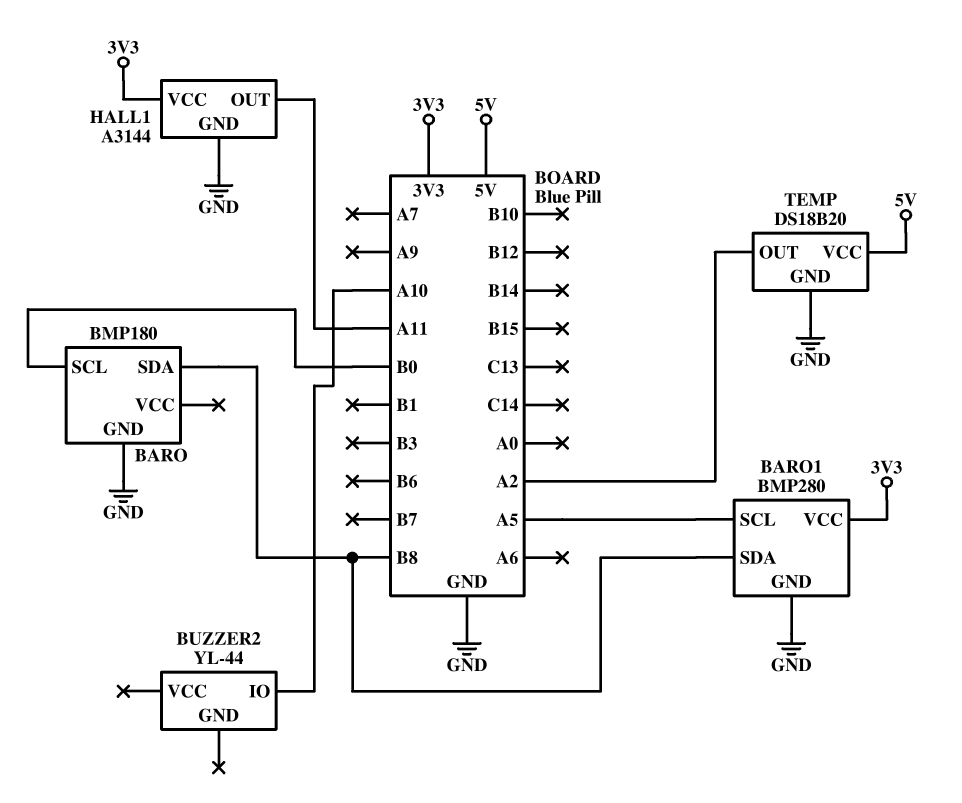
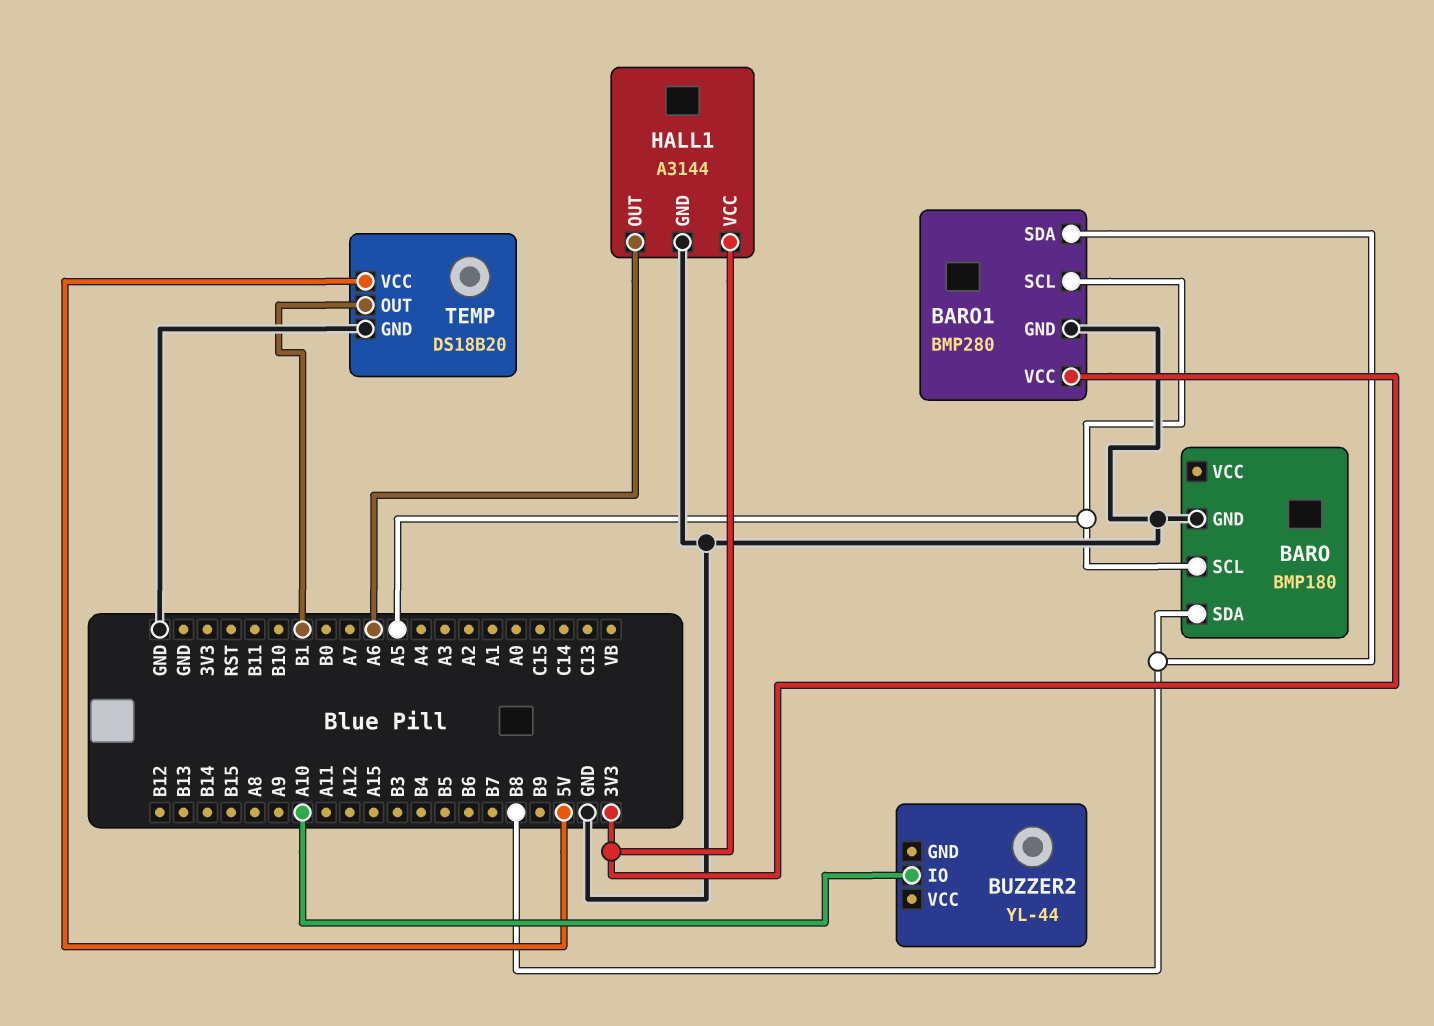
BARO pin SCL: B0 -> A5
HALL1 pin OUT: A11 -> A6
TEMP pin OUT: A2 -> B1

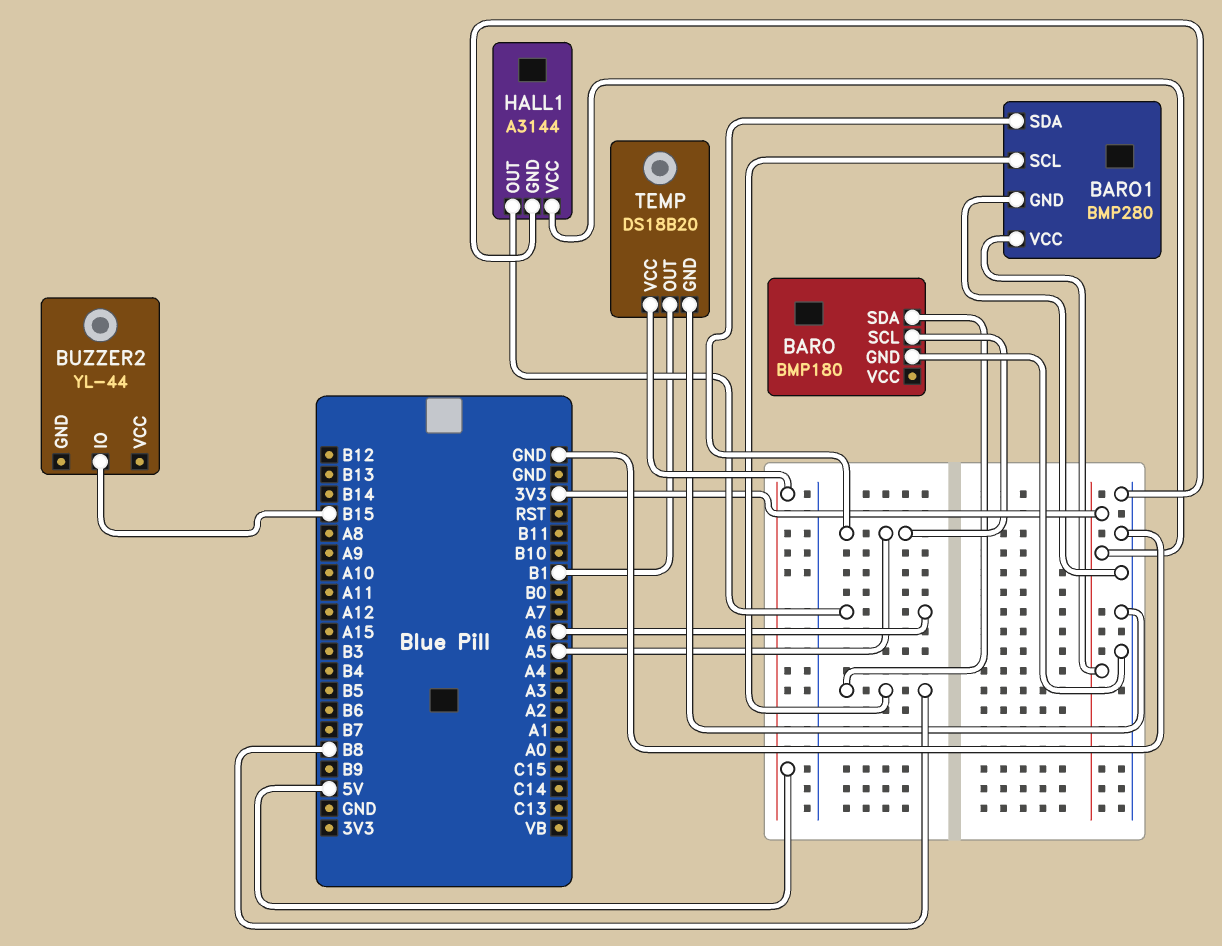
BARO1 pin SCL: A5 -> B8
BARO1 pin SDA: B8 -> A5
BUZZER2 pin IO: A10 -> B15

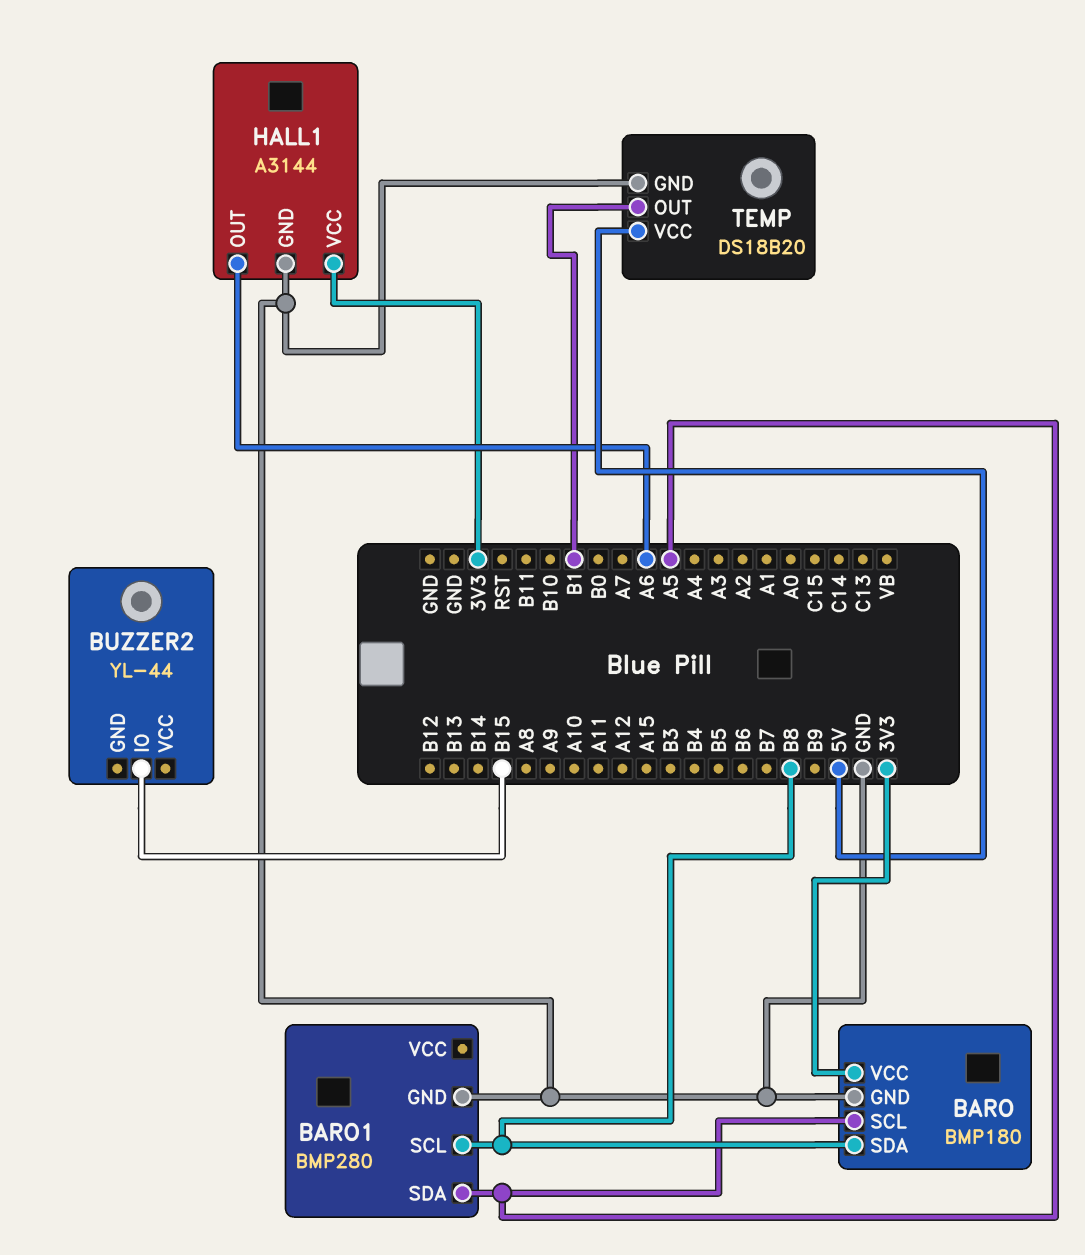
BARO pin VCC: none -> 3V3
BARO1 pin VCC: 3V3 -> none

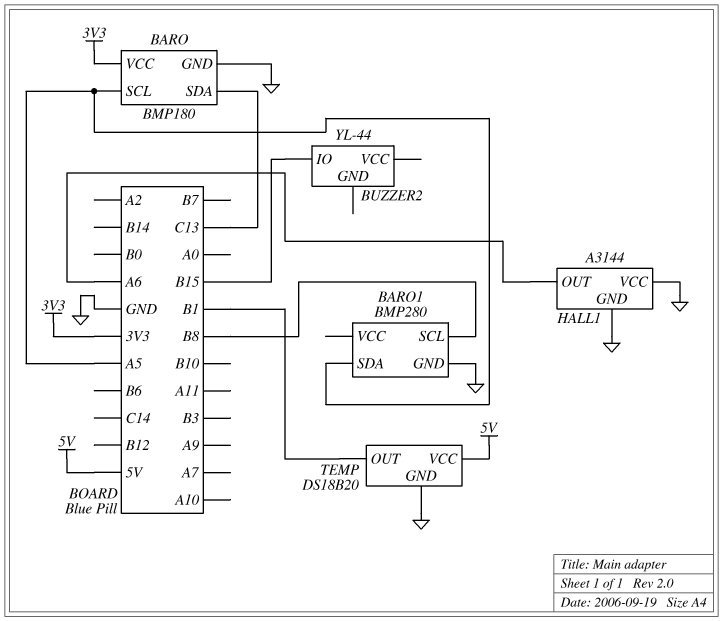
BARO pin SDA: B8 -> C13
HALL1 pin VCC: 3V3 -> GND

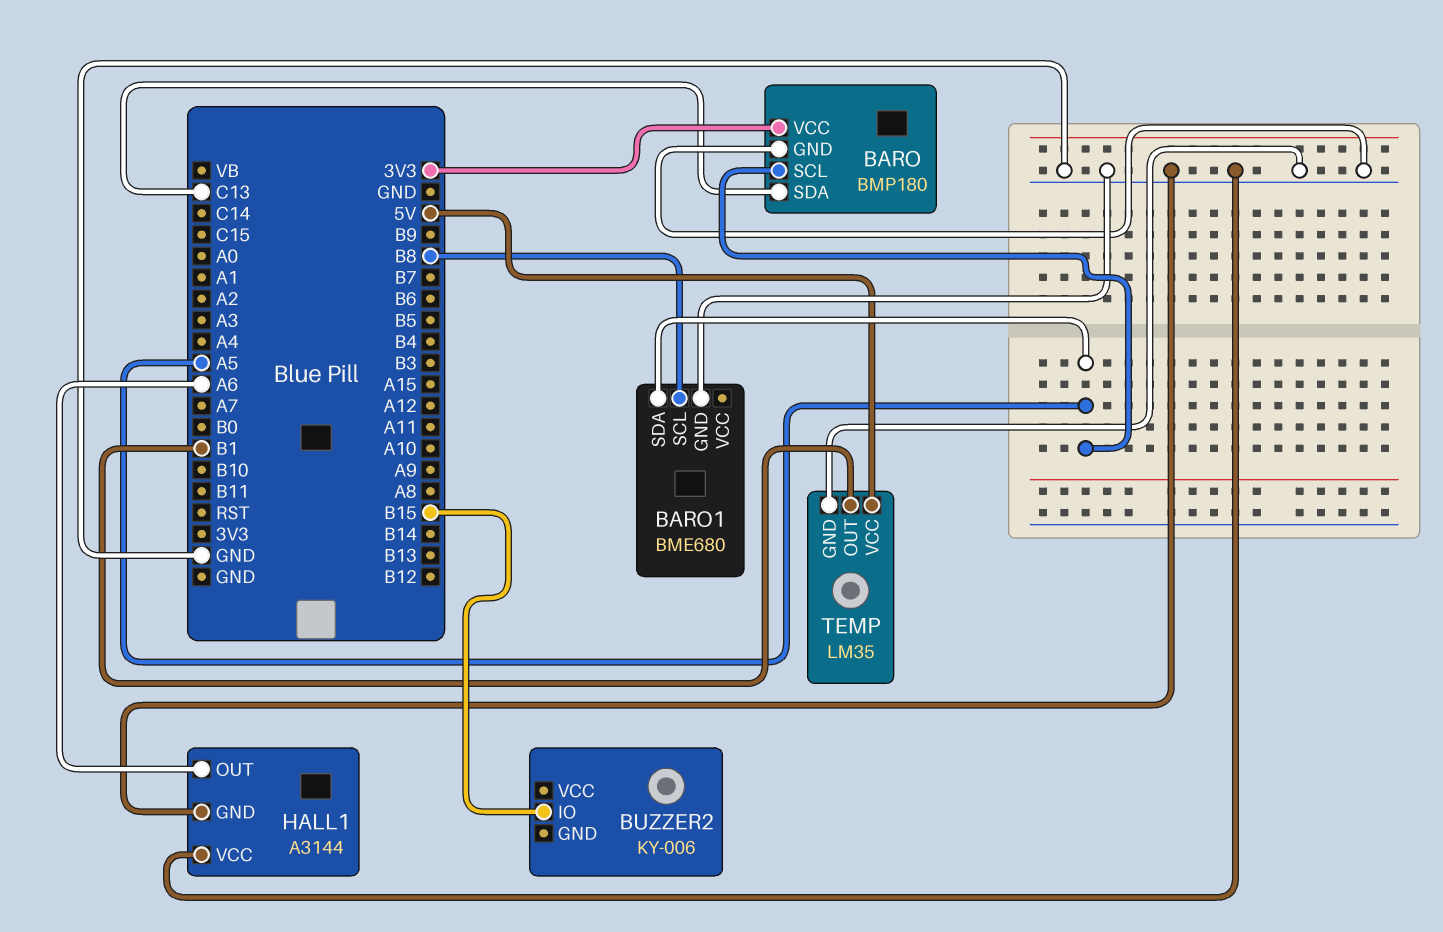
BARO1: BMP280 -> BME680
BUZZER2: YL-44 -> KY-006
TEMP: DS18B20 -> LM35

